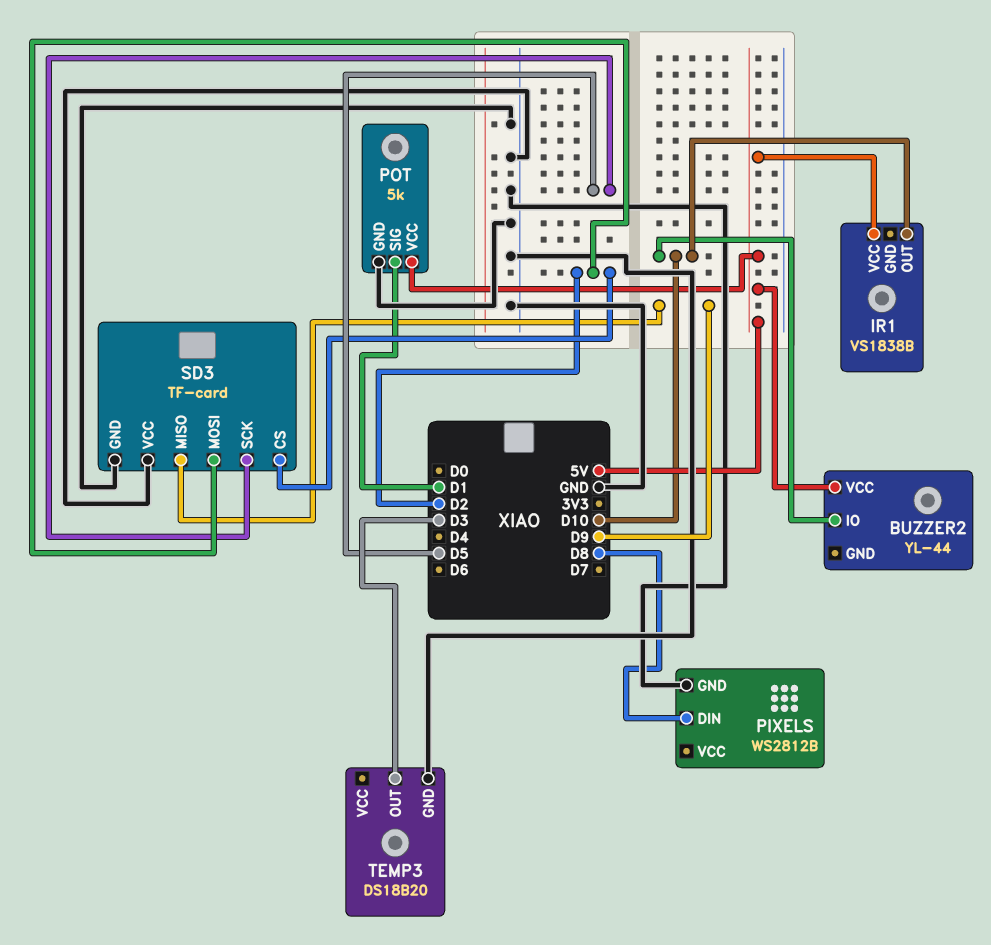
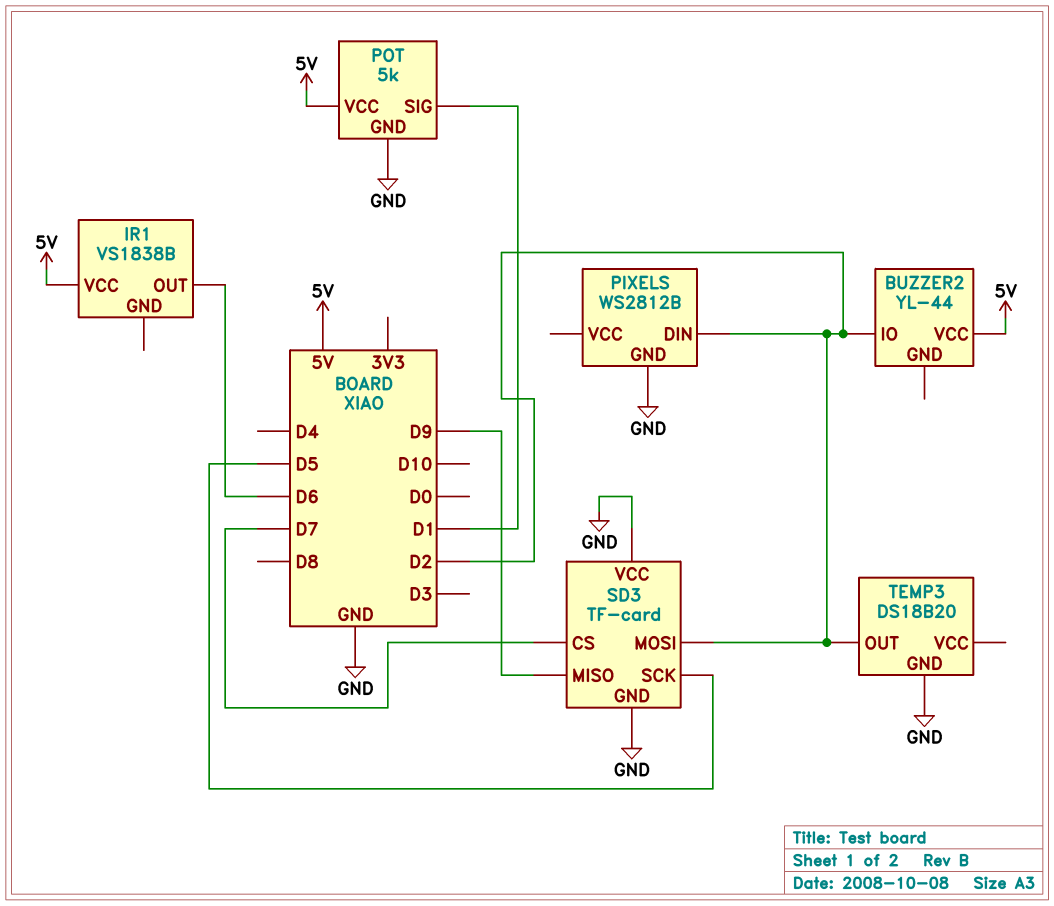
BUZZER2 pin IO: D10 -> D2
IR1 pin OUT: D10 -> D6
PIXELS pin DIN: D8 -> D2
SD3 pin CS: D2 -> D7
TEMP3 pin OUT: D3 -> D2

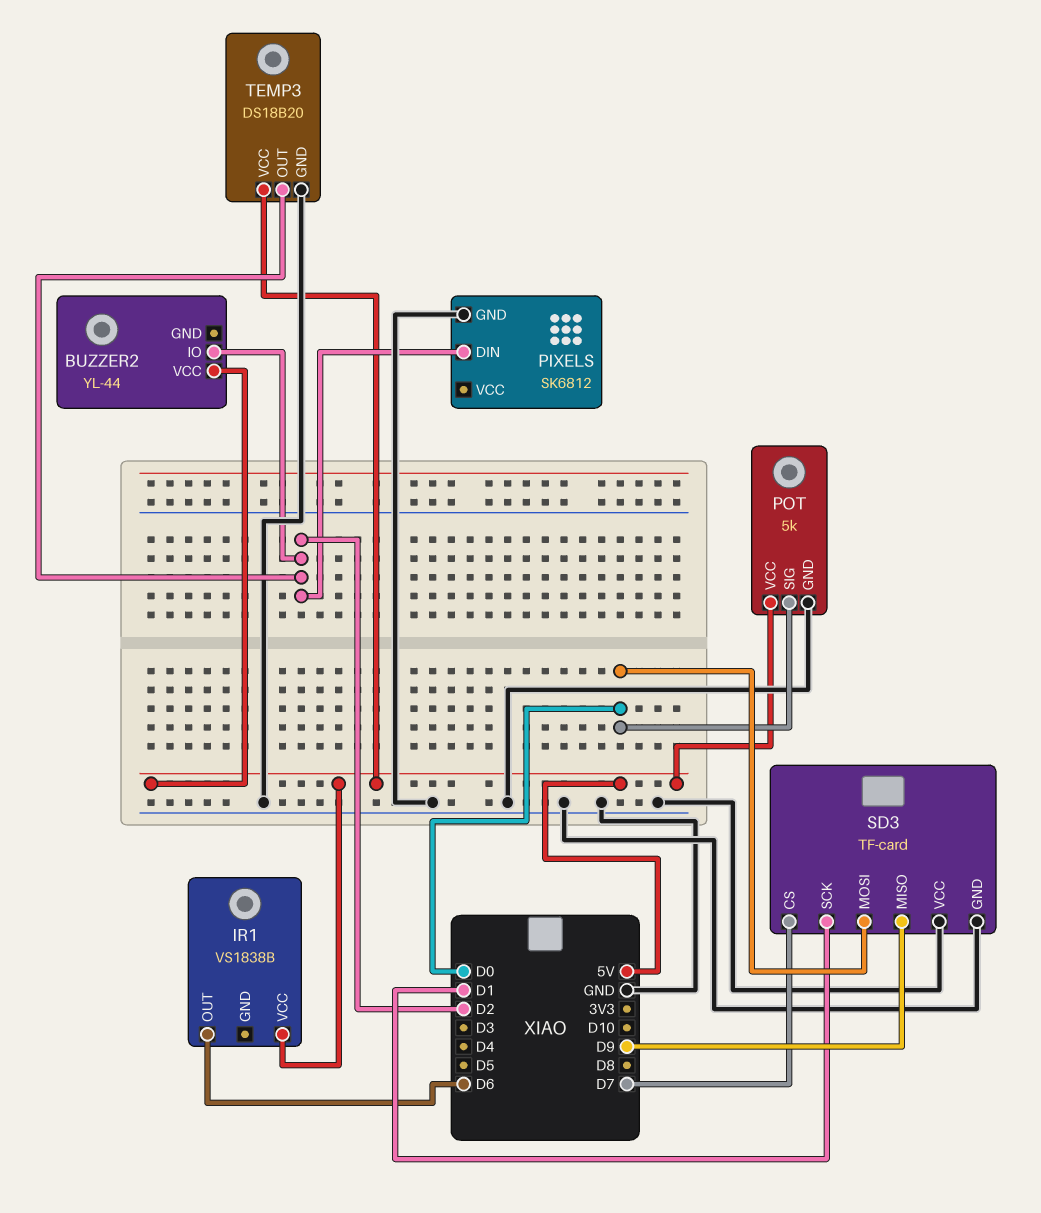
PIXELS: WS2812B -> SK6812
POT pin SIG: D1 -> D0
SD3 pin MOSI: D2 -> D0
SD3 pin SCK: D5 -> D1
TEMP3 pin VCC: none -> 5V

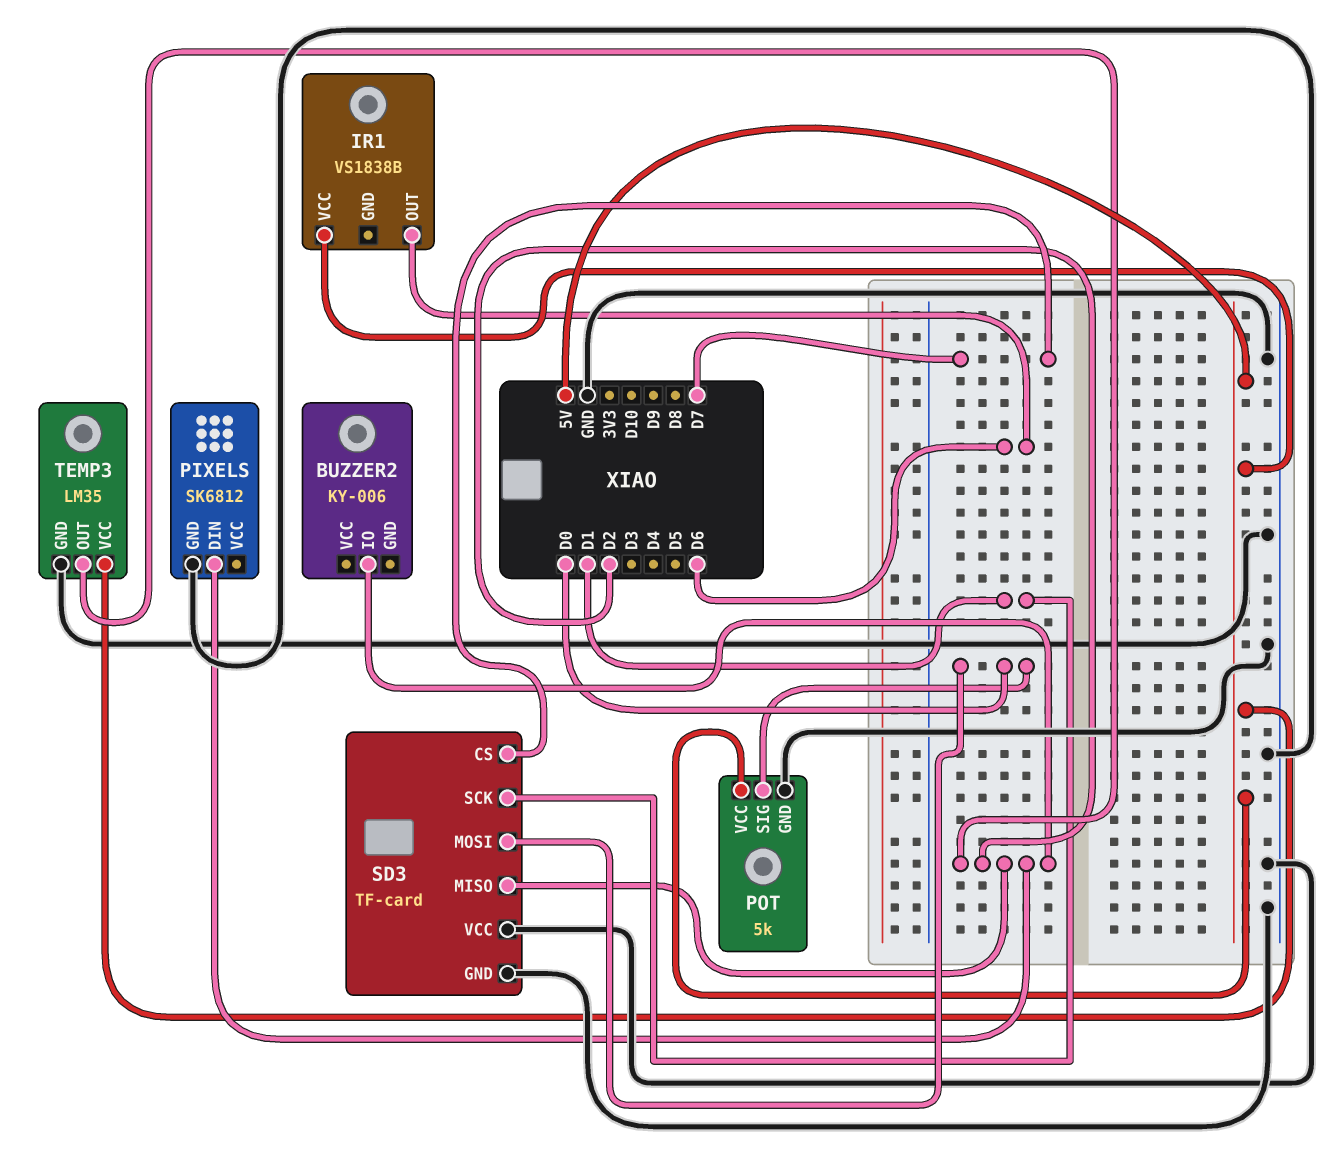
BUZZER2: YL-44 -> KY-006
BUZZER2 pin VCC: 5V -> none
SD3 pin MISO: D9 -> D2
TEMP3: DS18B20 -> LM35

